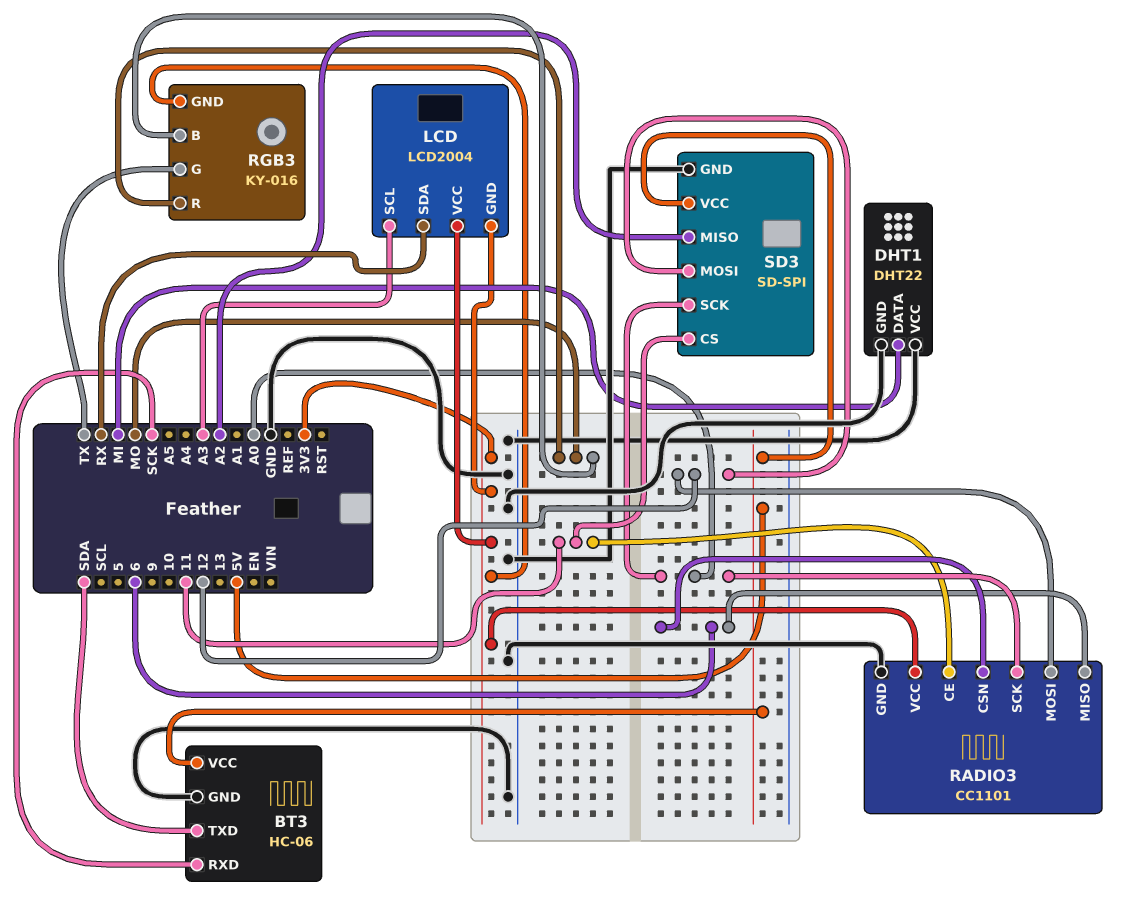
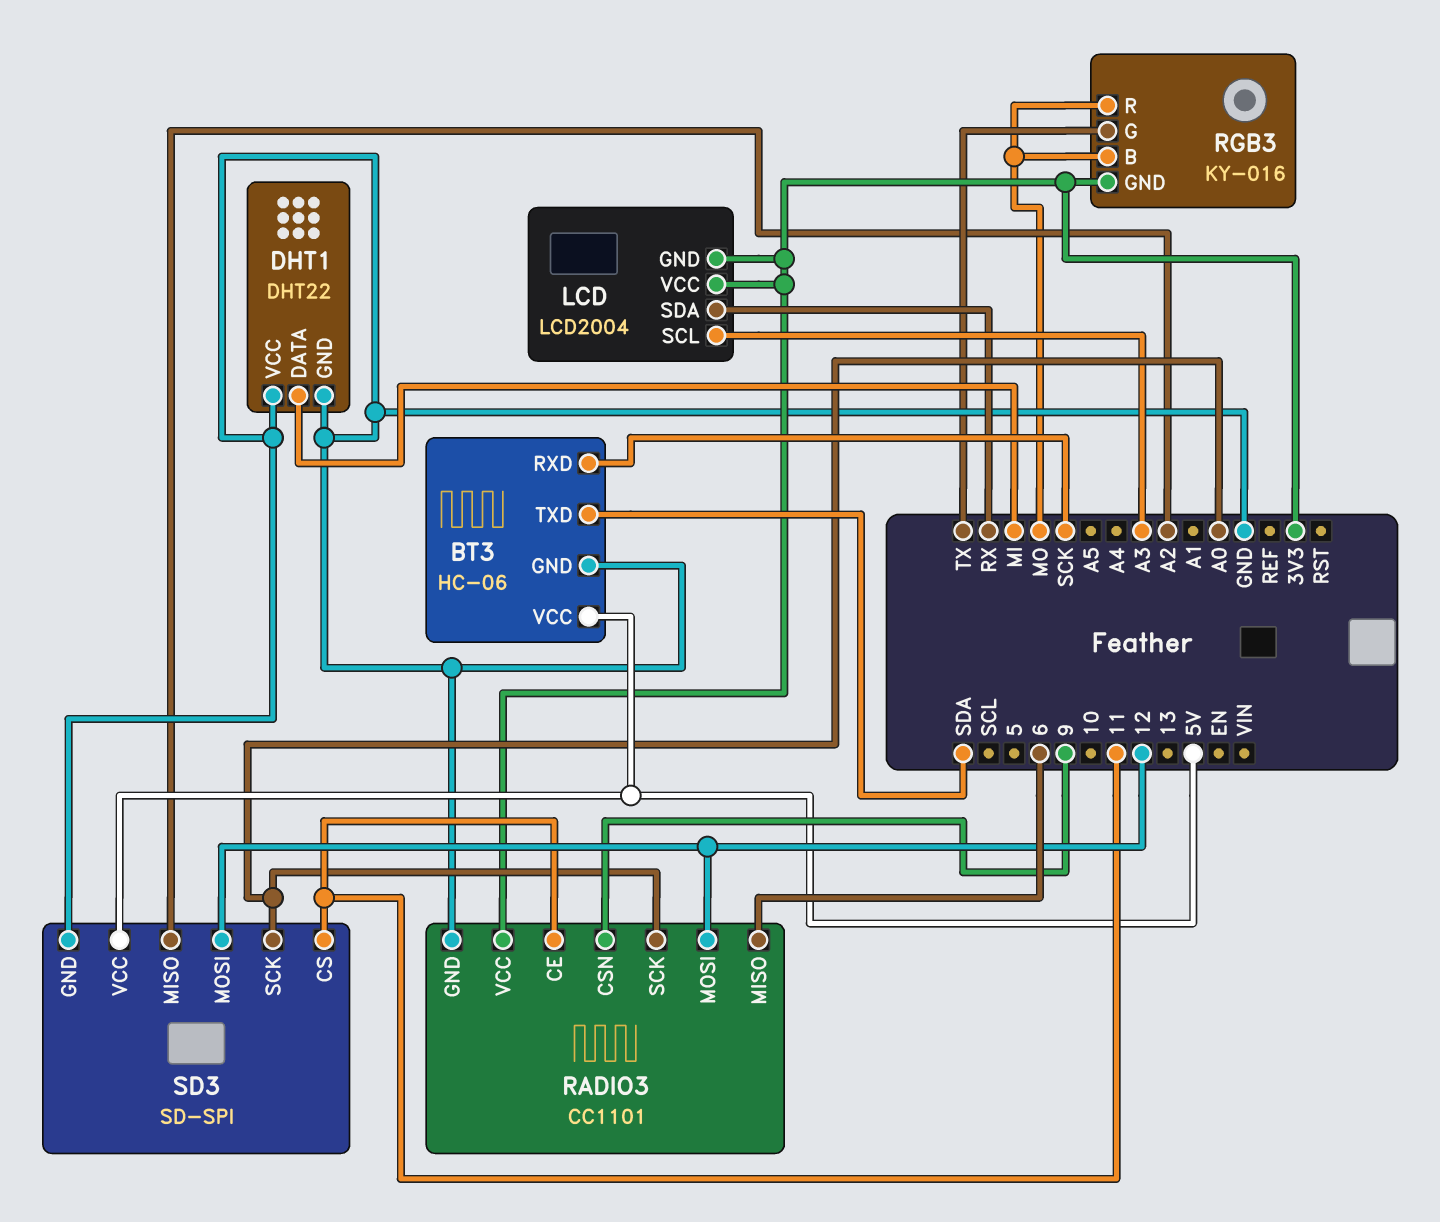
RADIO3 pin CSN: 6 -> 9

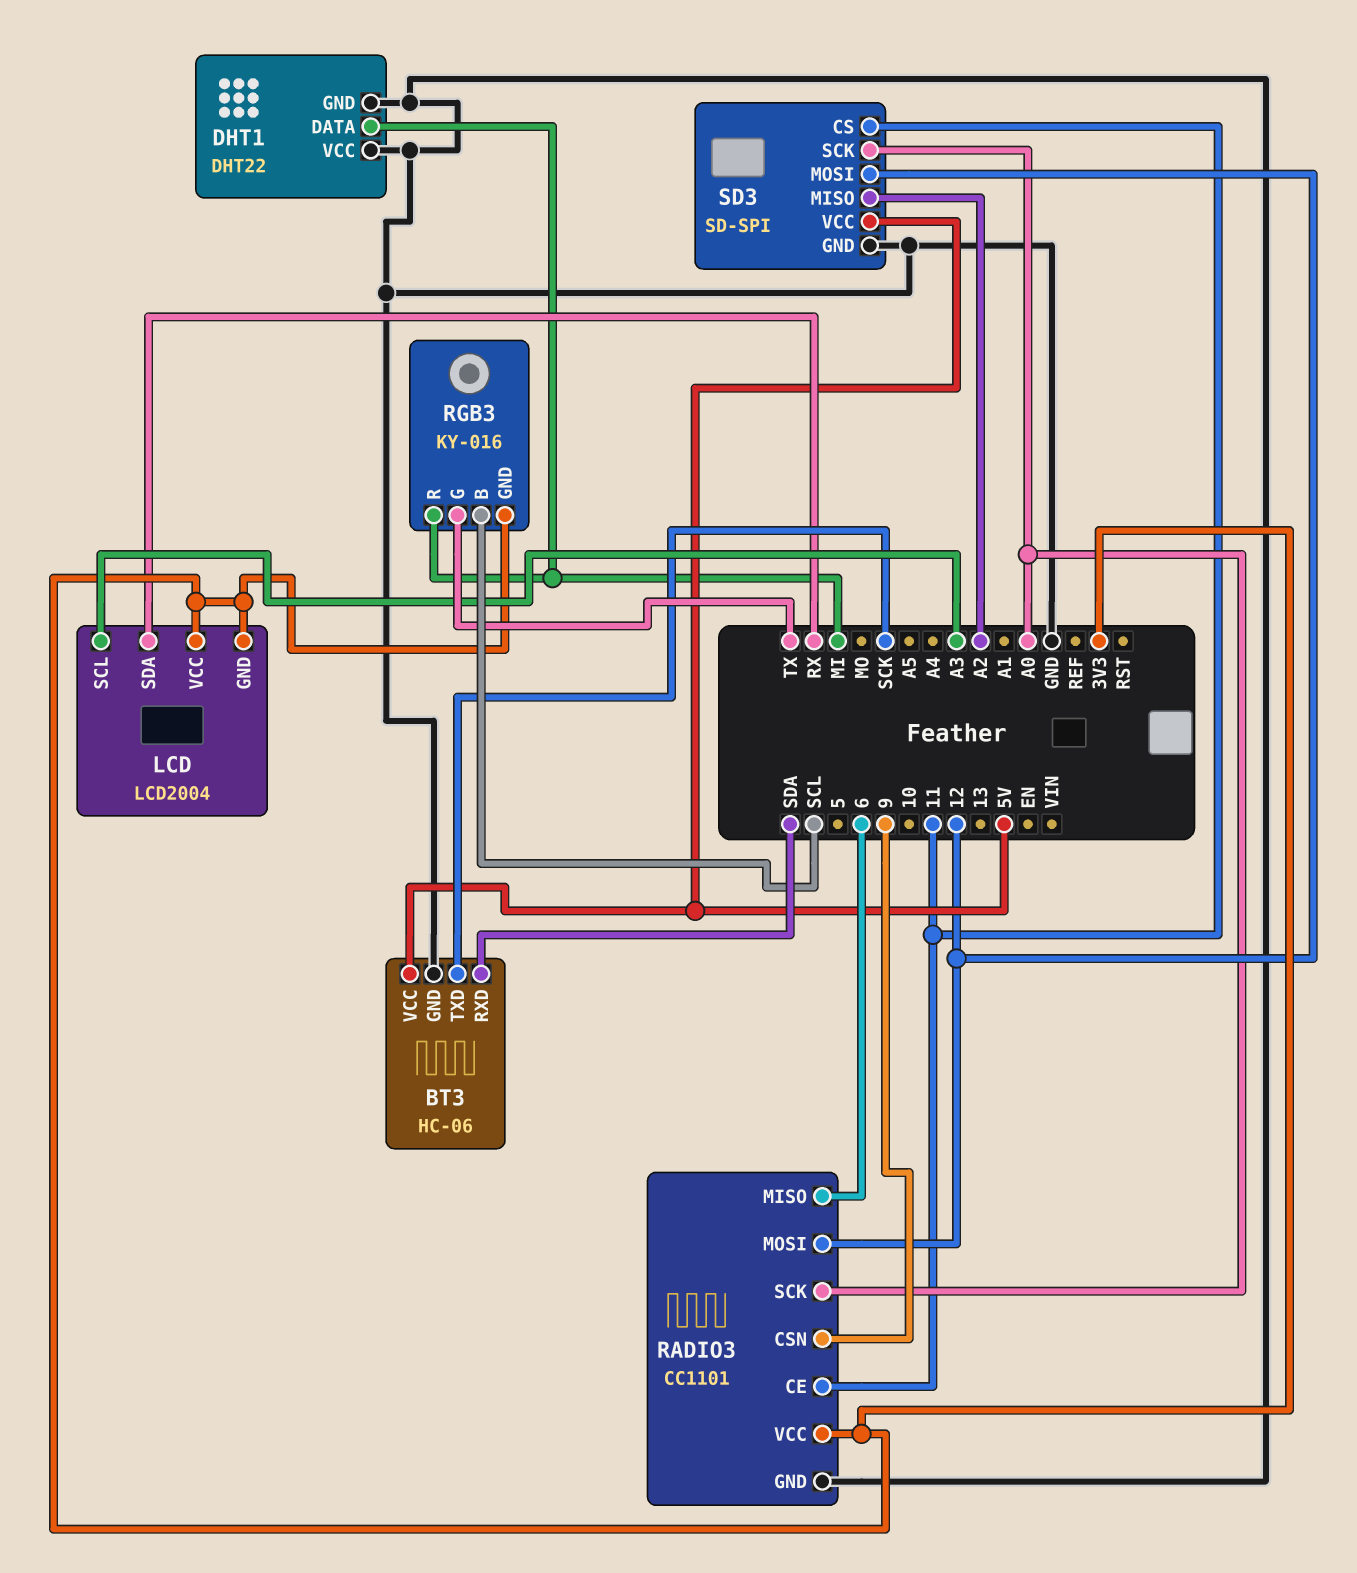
BT3 pin RXD: SCK -> SDA
BT3 pin TXD: SDA -> SCK
RGB3 pin B: MO -> SCL
RGB3 pin R: MO -> MI

